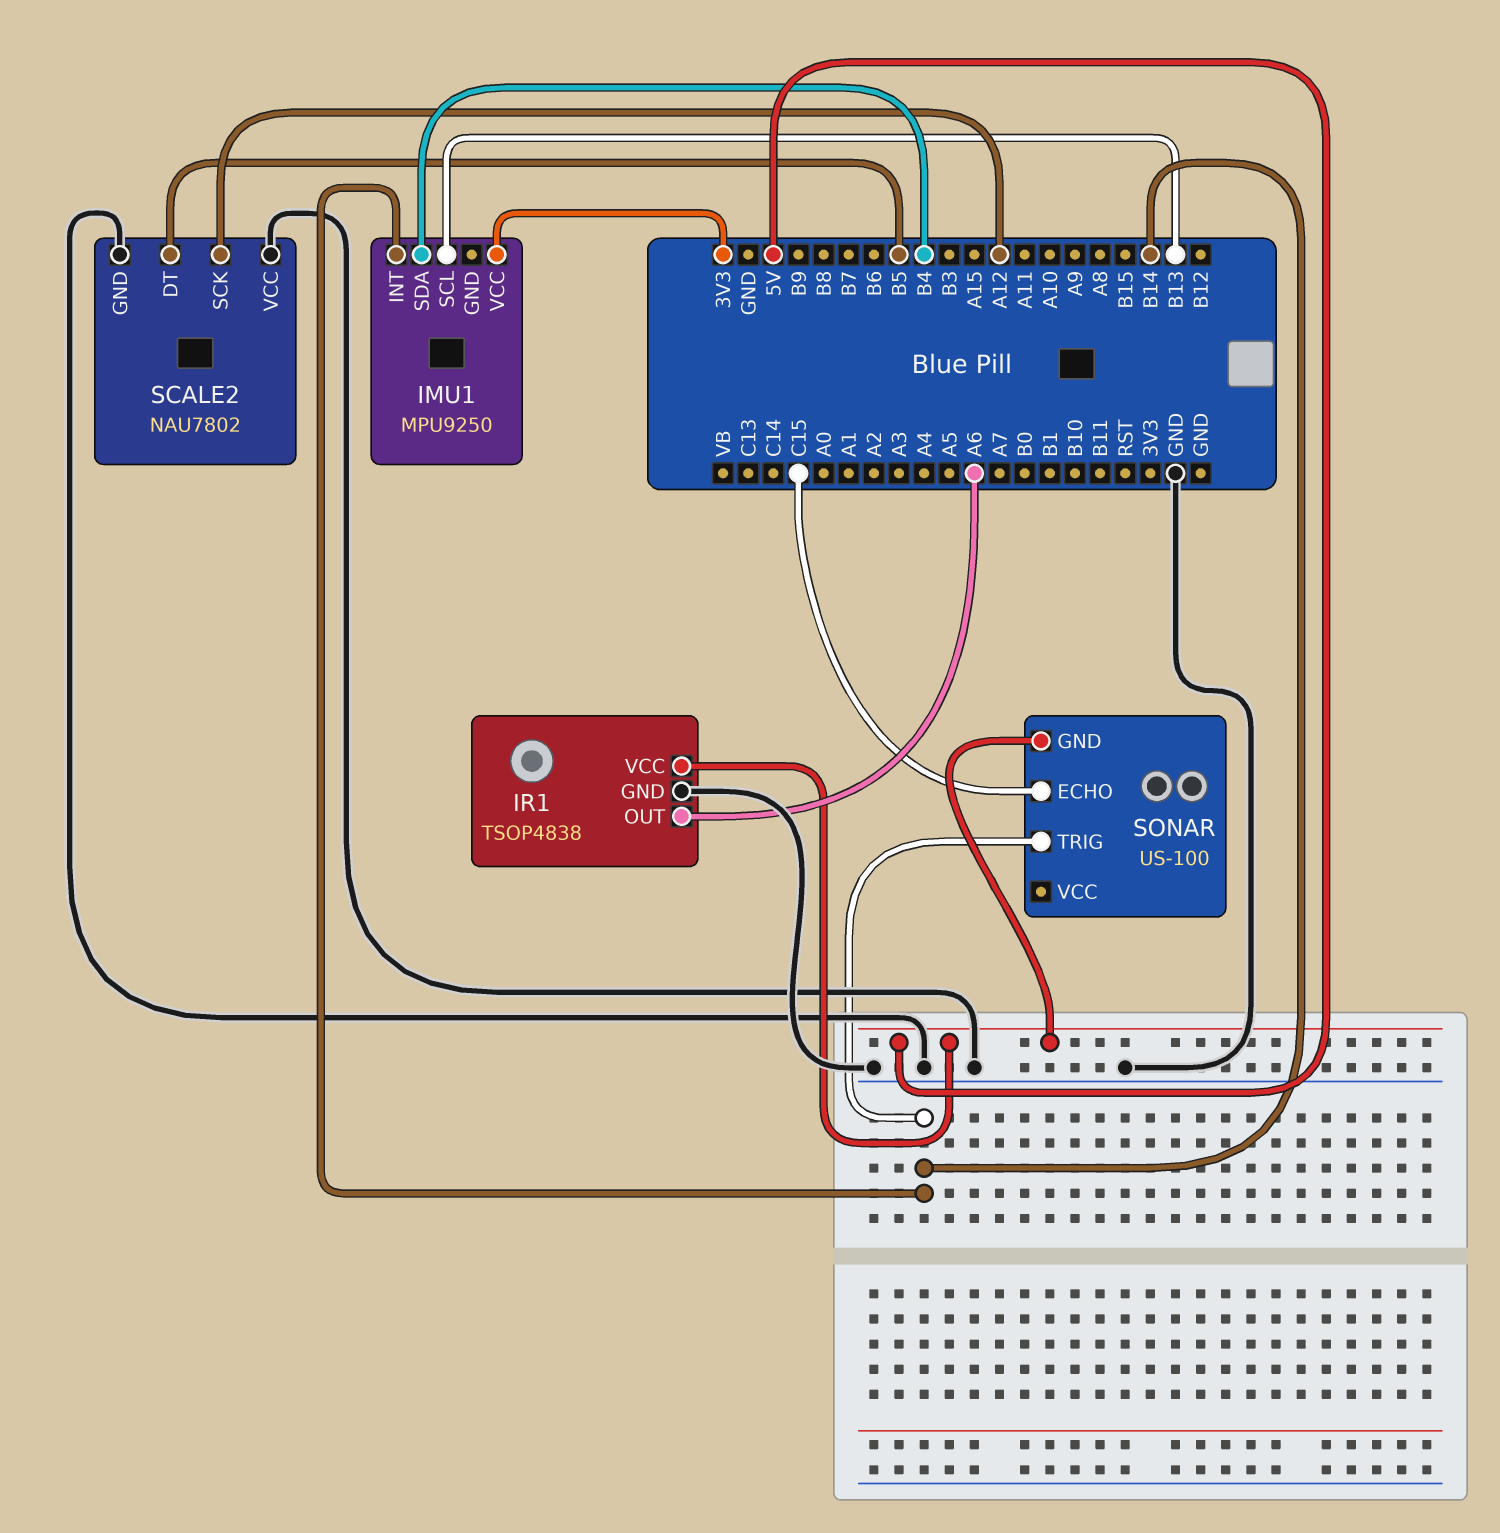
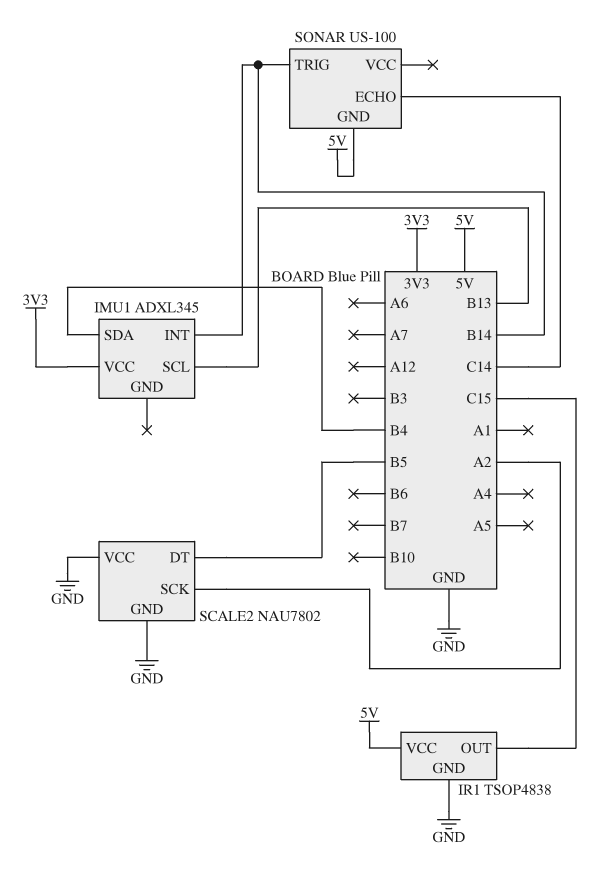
IMU1: MPU9250 -> ADXL345
IR1 pin OUT: A6 -> C15
SCALE2 pin SCK: A12 -> A2
SONAR pin ECHO: C15 -> C14

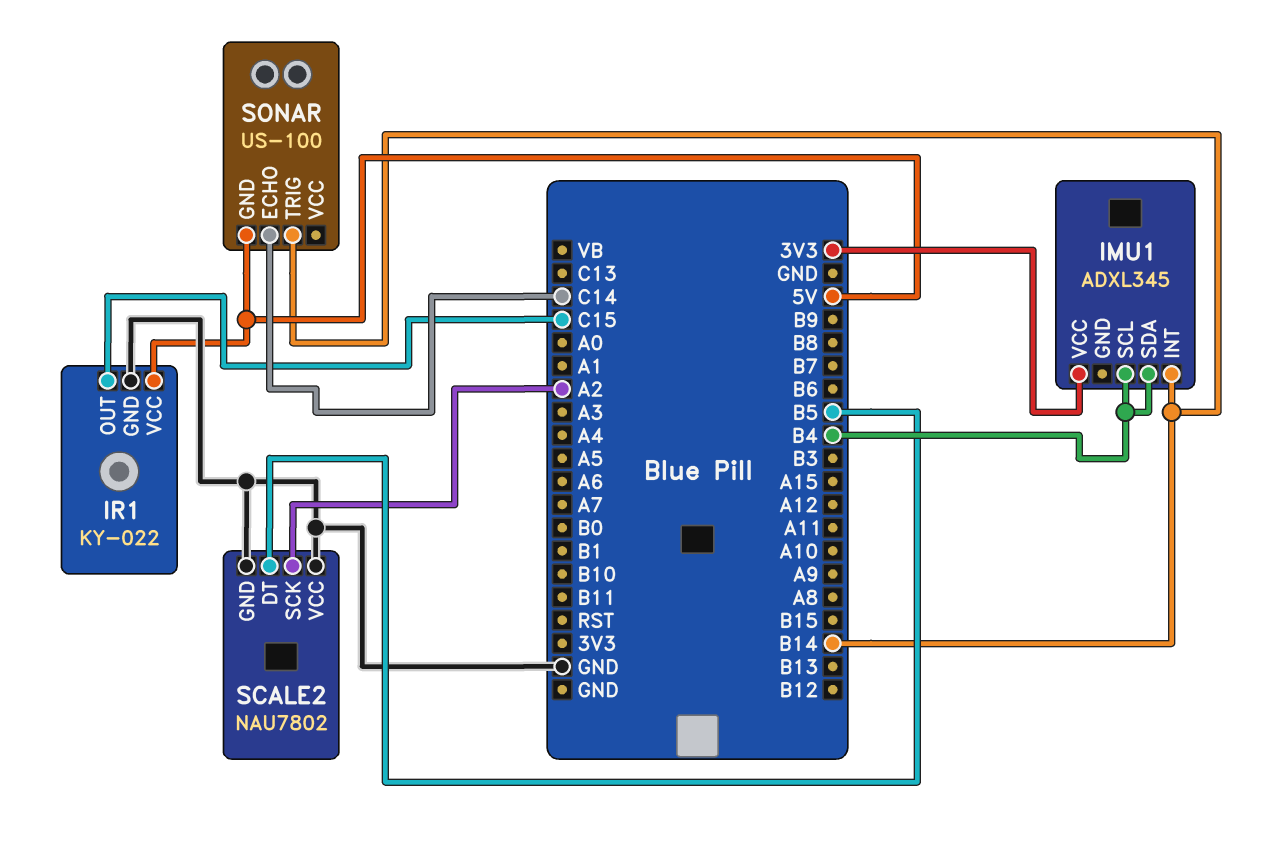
IMU1 pin SCL: B13 -> B4
IR1: TSOP4838 -> KY-022

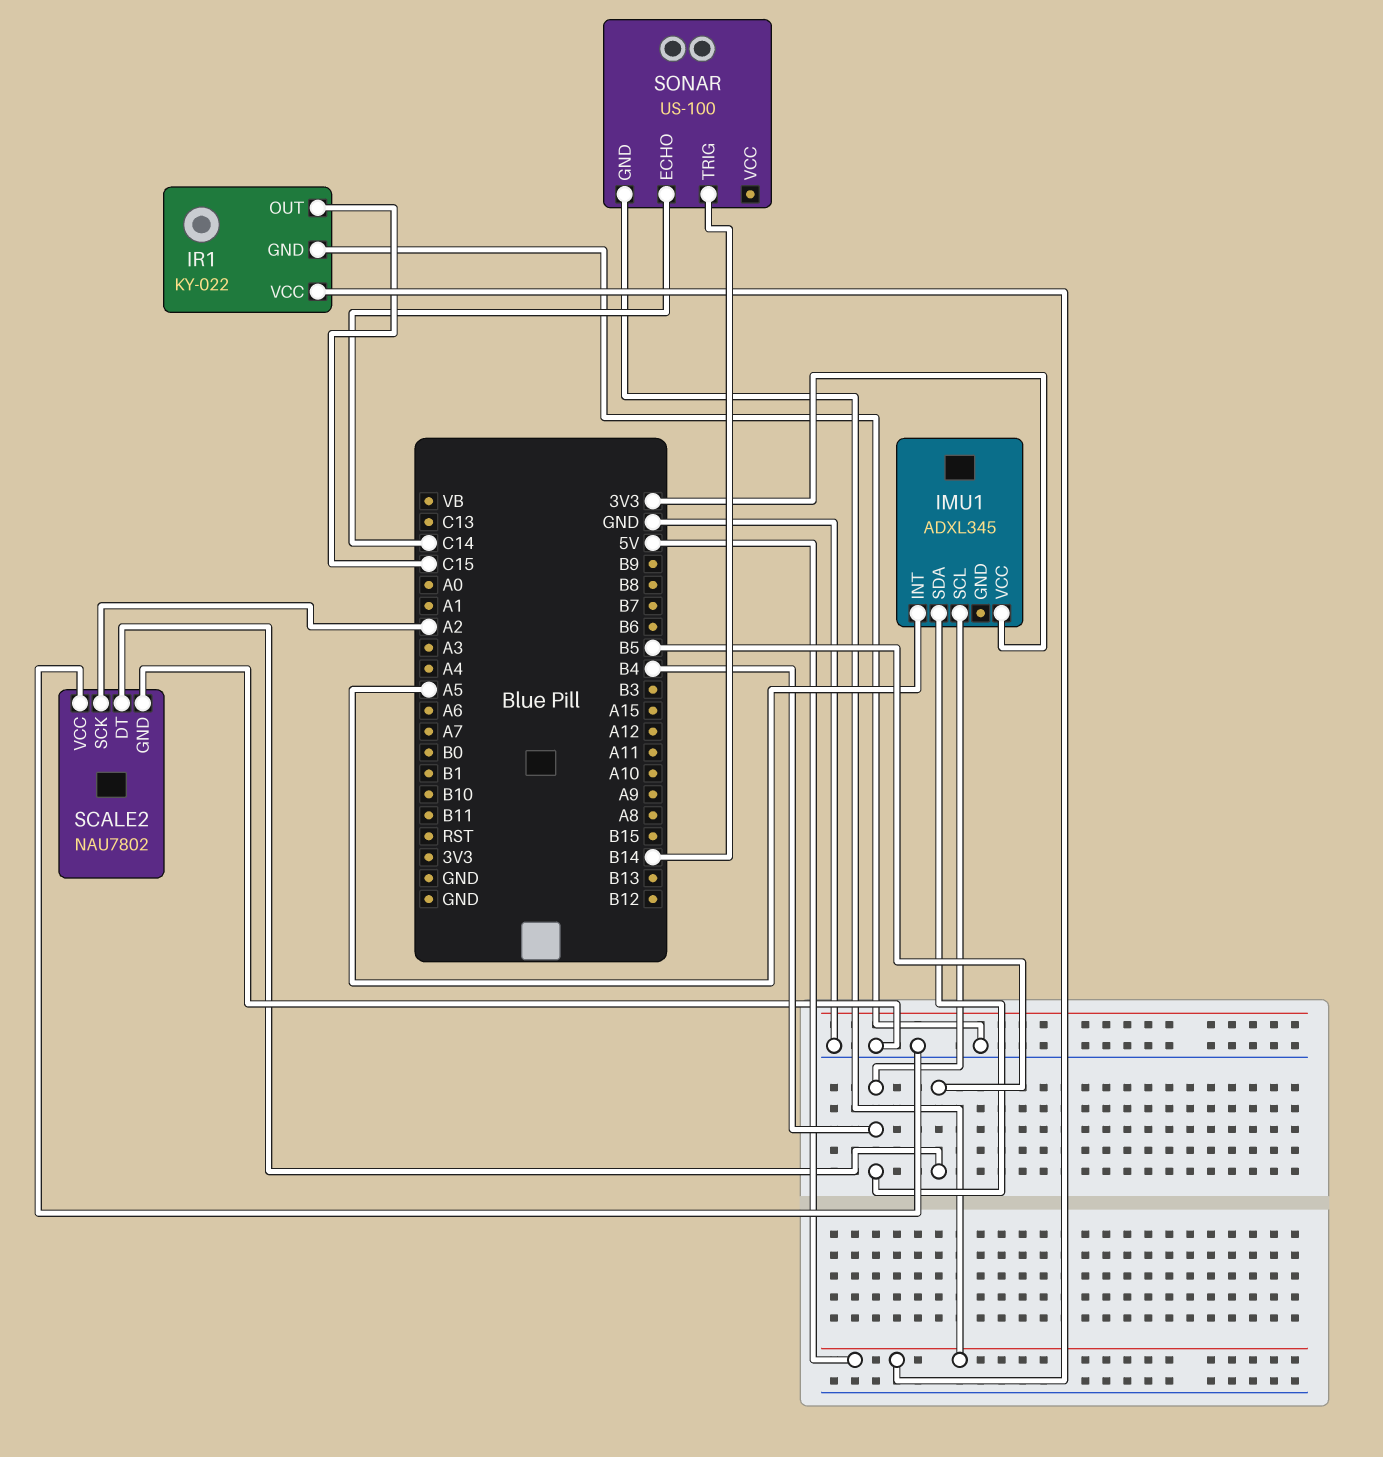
IMU1 pin INT: B14 -> A5

